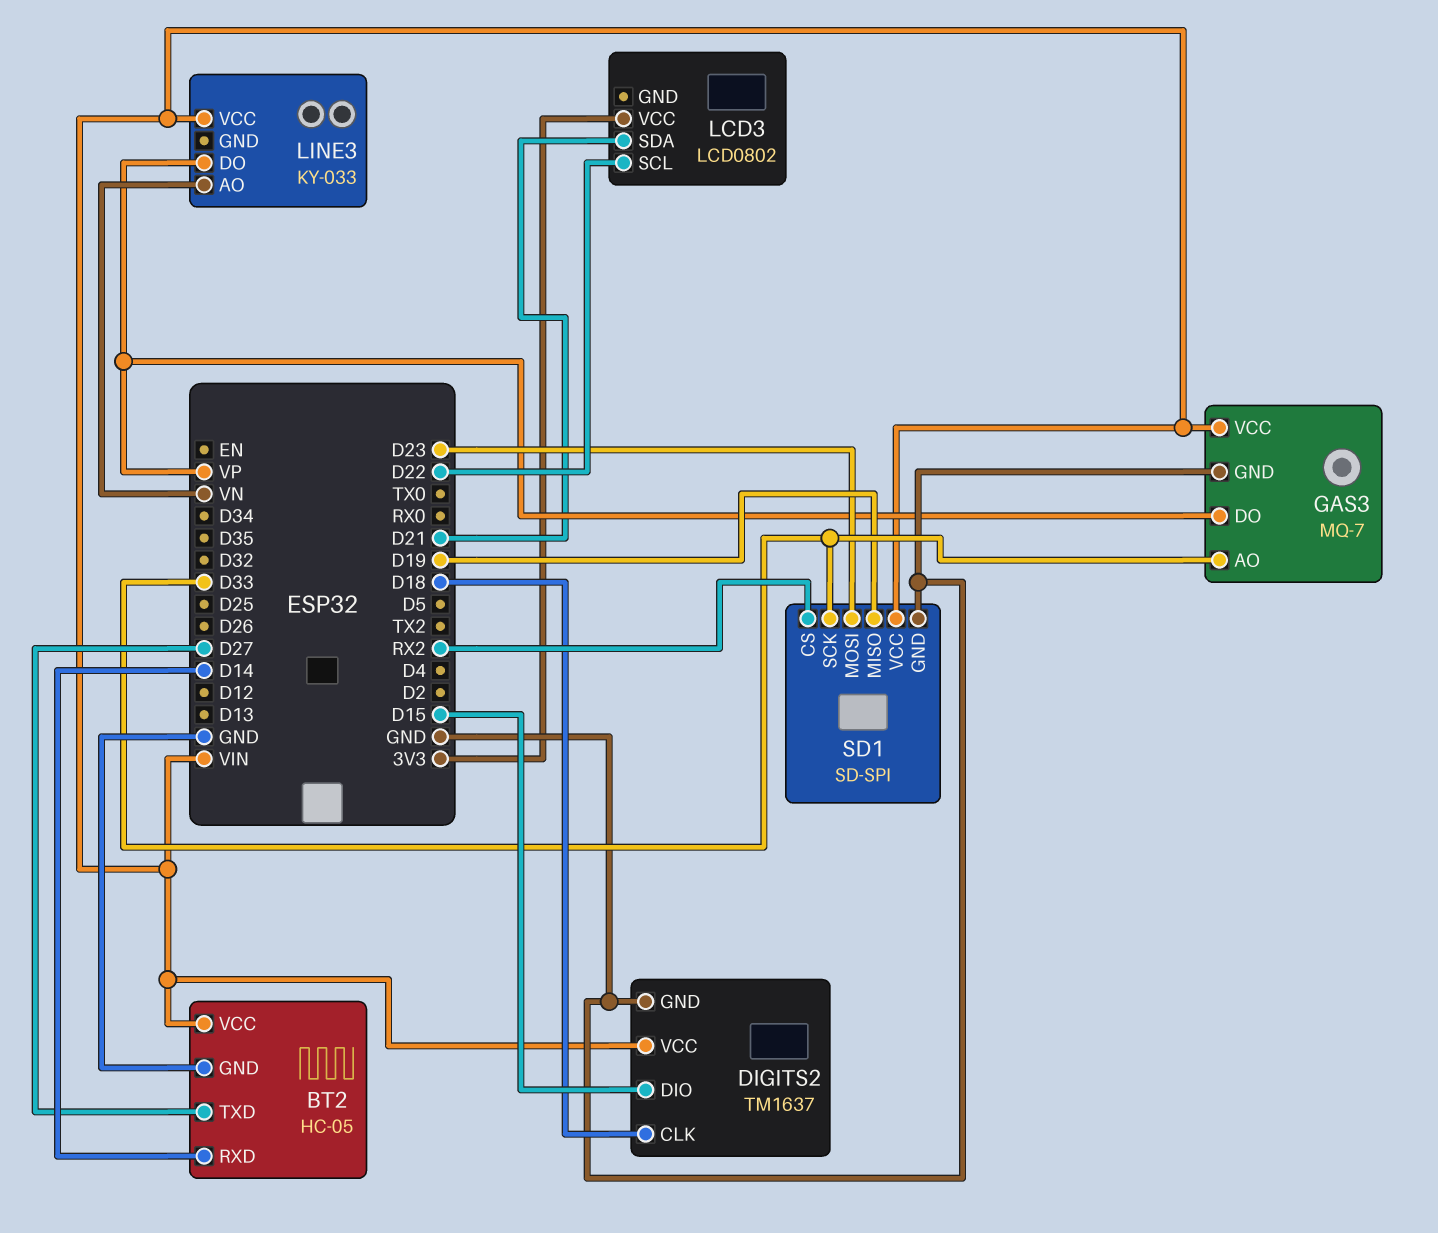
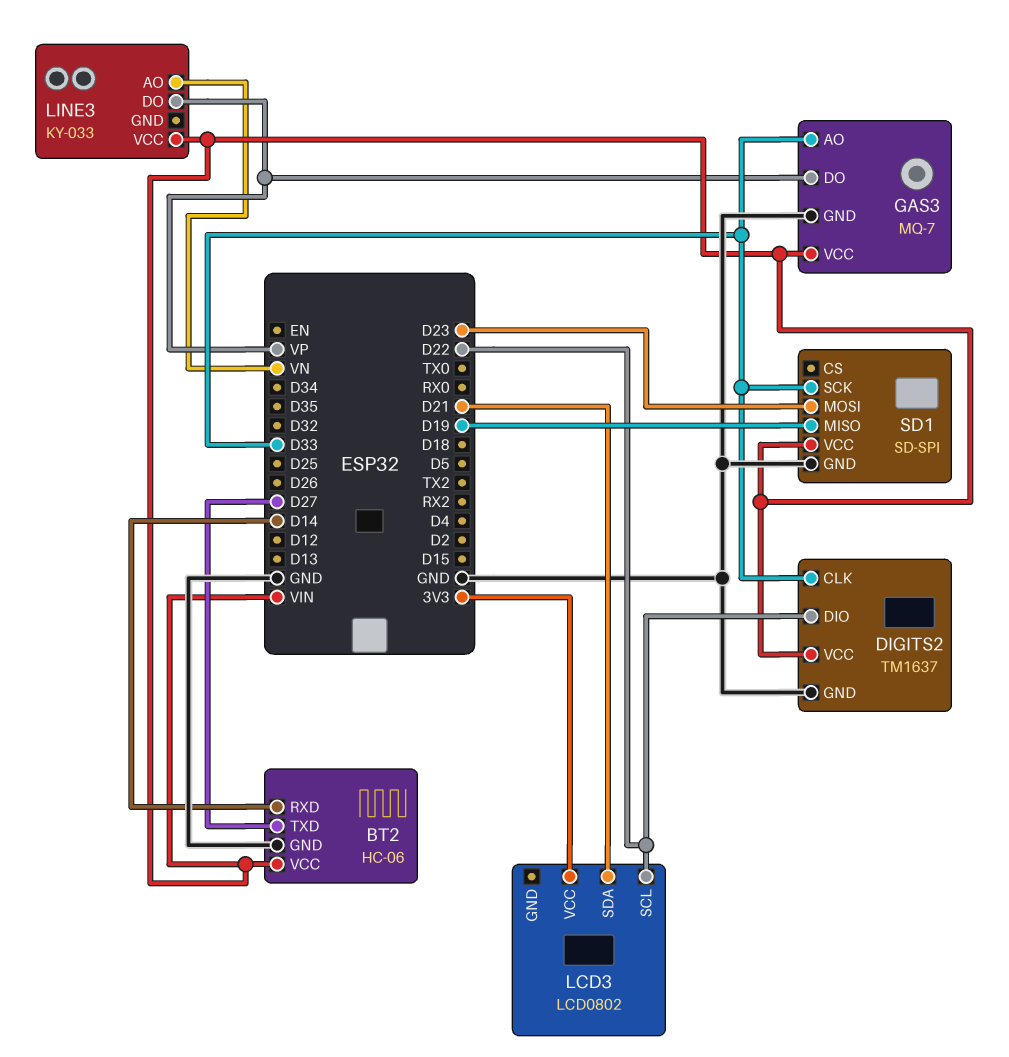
BT2: HC-05 -> HC-06
DIGITS2 pin CLK: D18 -> D33
DIGITS2 pin DIO: D15 -> D22
SD1 pin CS: RX2 -> none

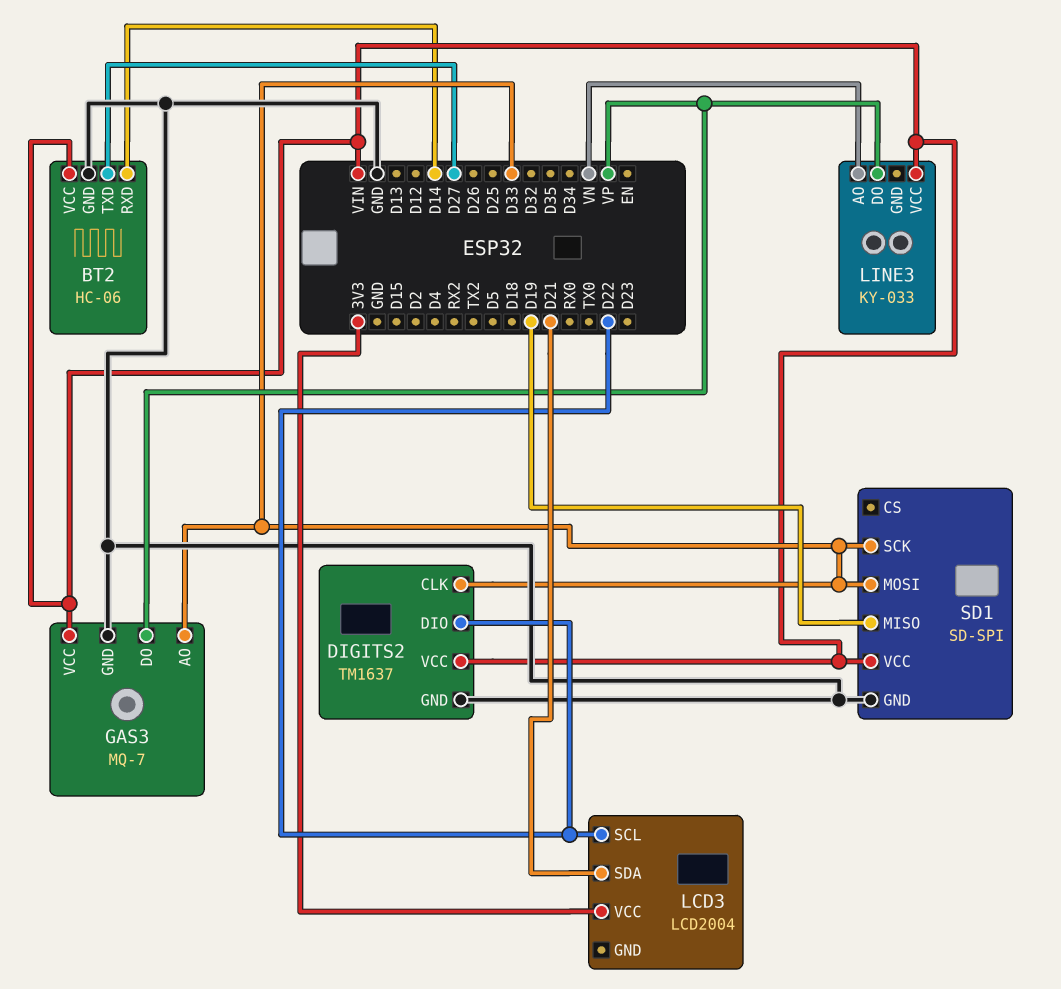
LCD3: LCD0802 -> LCD2004
SD1 pin MOSI: D23 -> D33

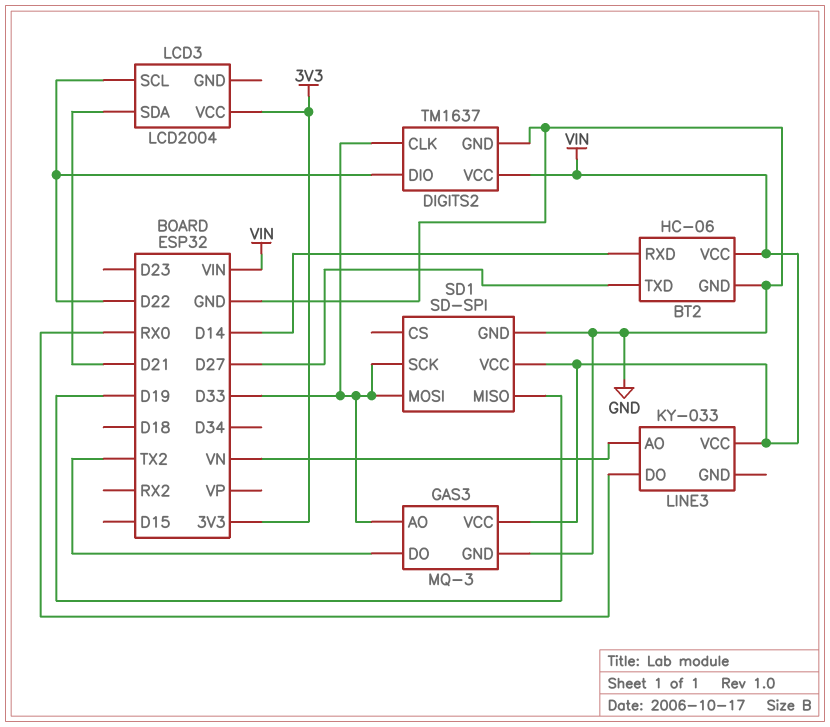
GAS3: MQ-7 -> MQ-3
GAS3 pin DO: VP -> TX2
LINE3 pin DO: VP -> RX0

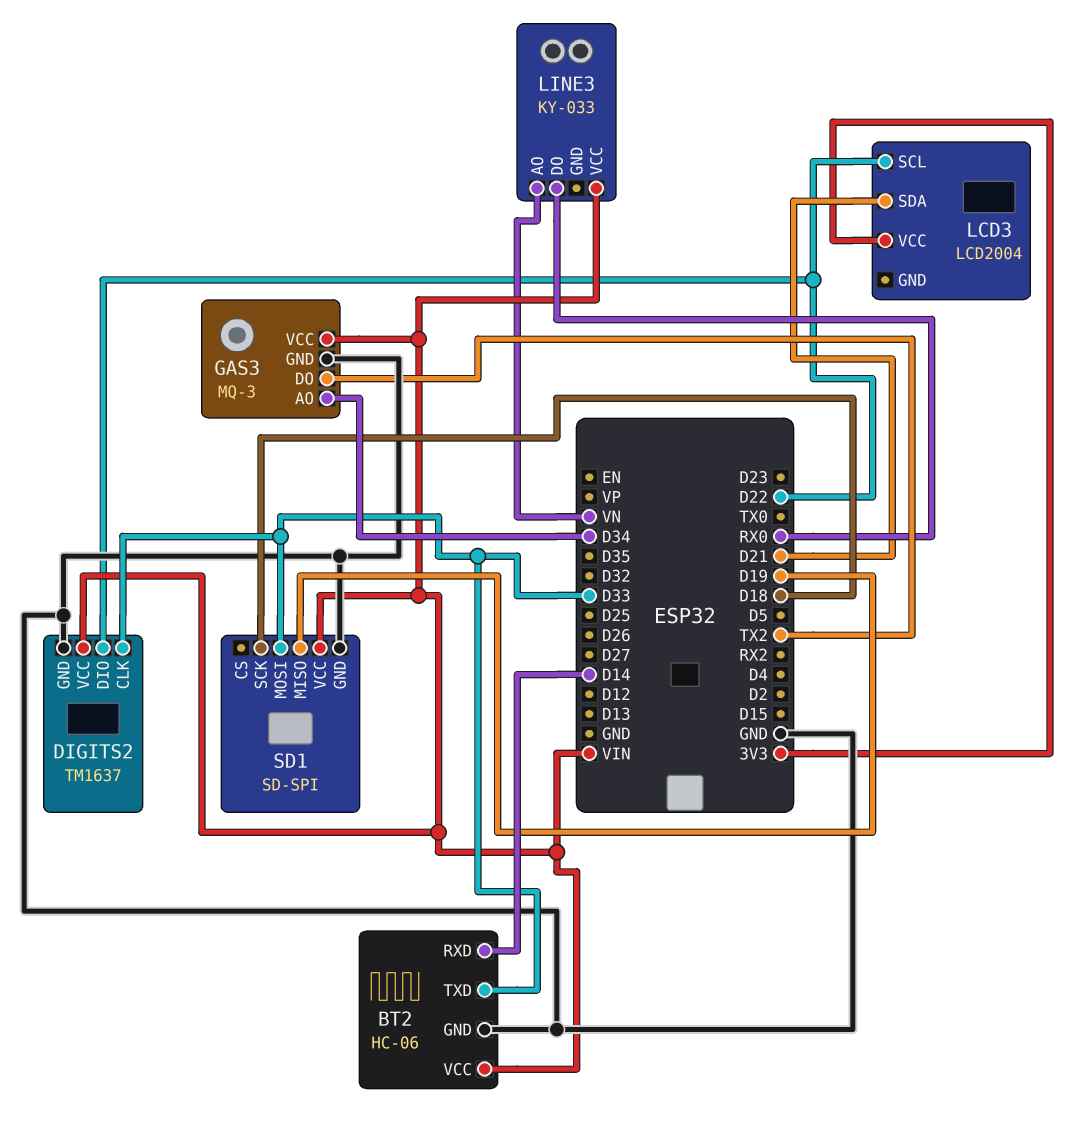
BT2 pin TXD: D27 -> D33
GAS3 pin AO: D33 -> D34
SD1 pin SCK: D33 -> D18

